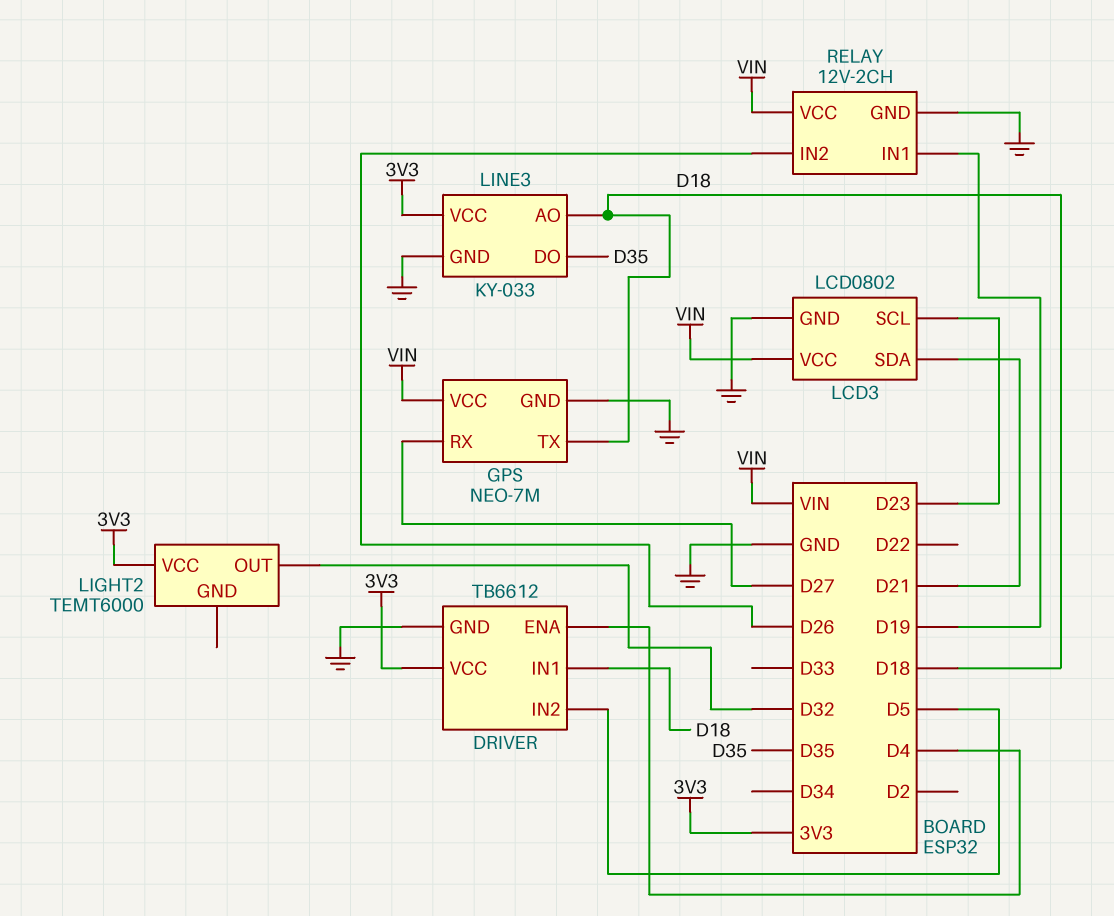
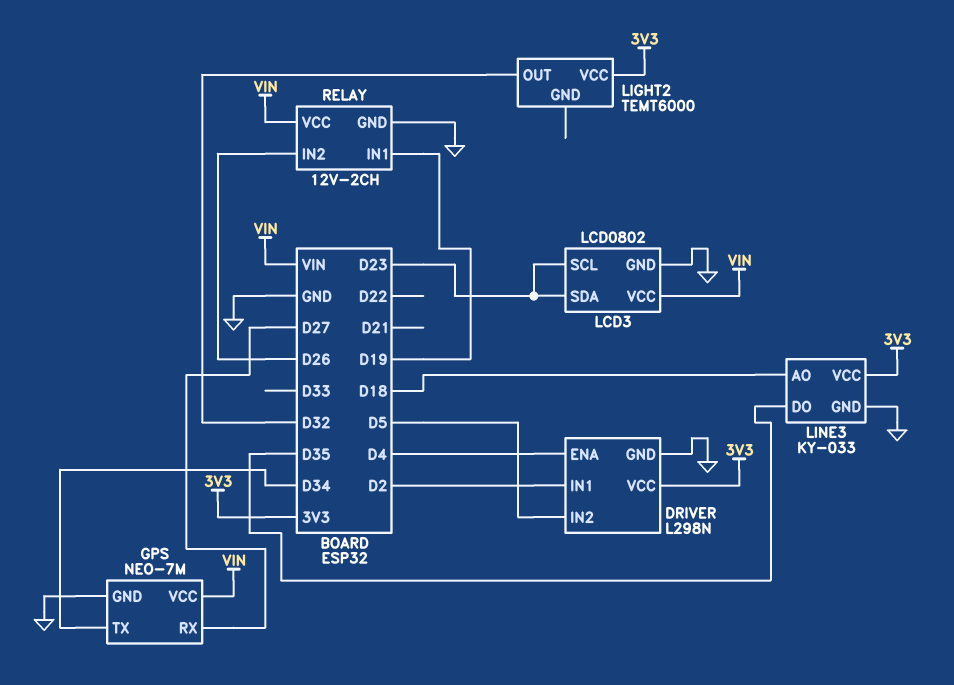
DRIVER: TB6612 -> L298N
DRIVER pin IN1: D18 -> D2
GPS pin TX: D18 -> D34
LCD3 pin SDA: D21 -> D23

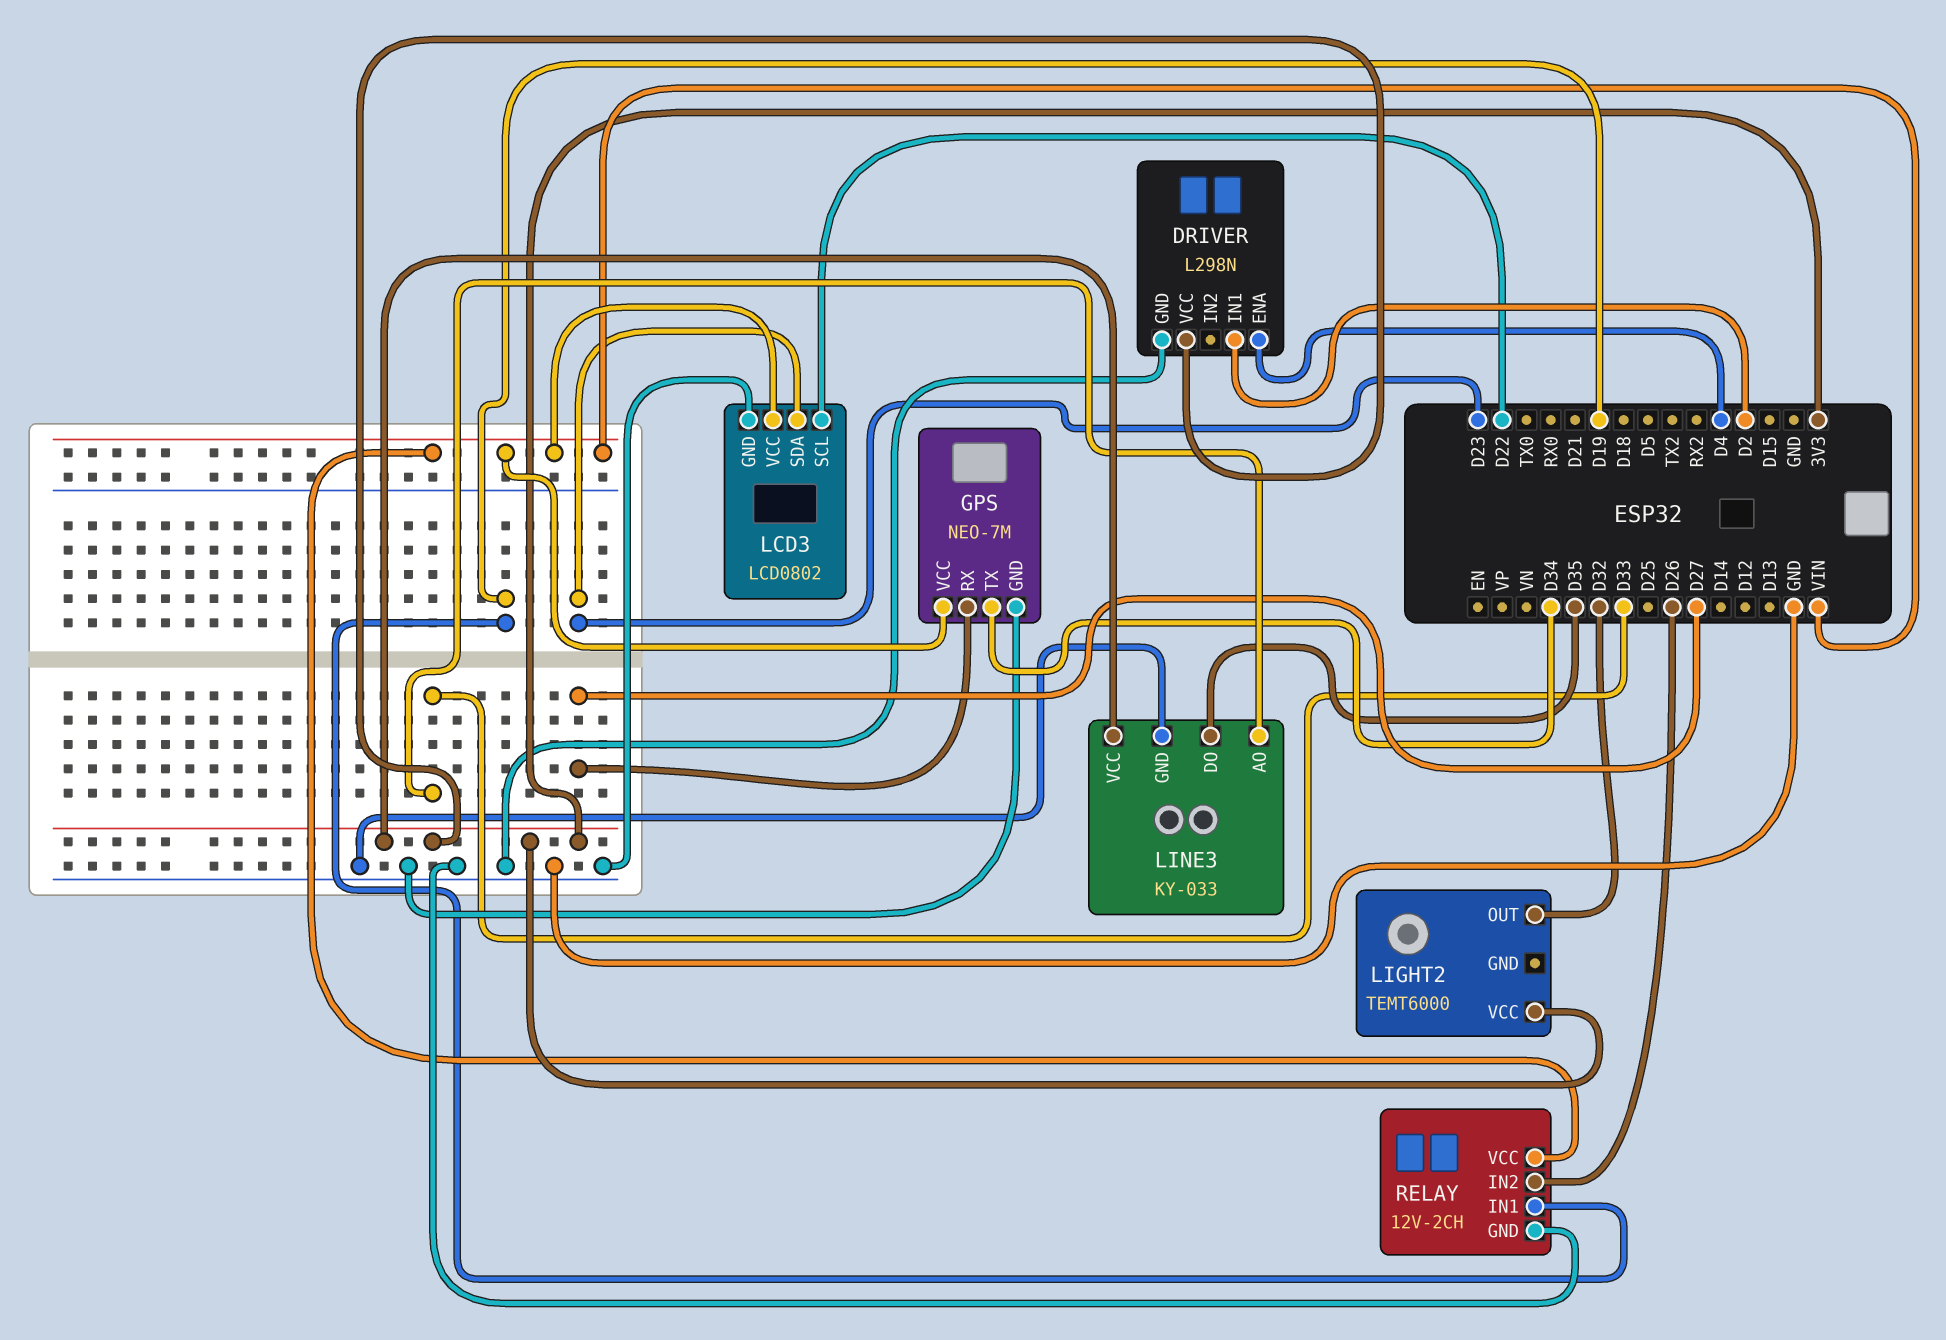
DRIVER pin IN2: D5 -> none
LCD3 pin SCL: D23 -> D22
LINE3 pin AO: D18 -> D33

